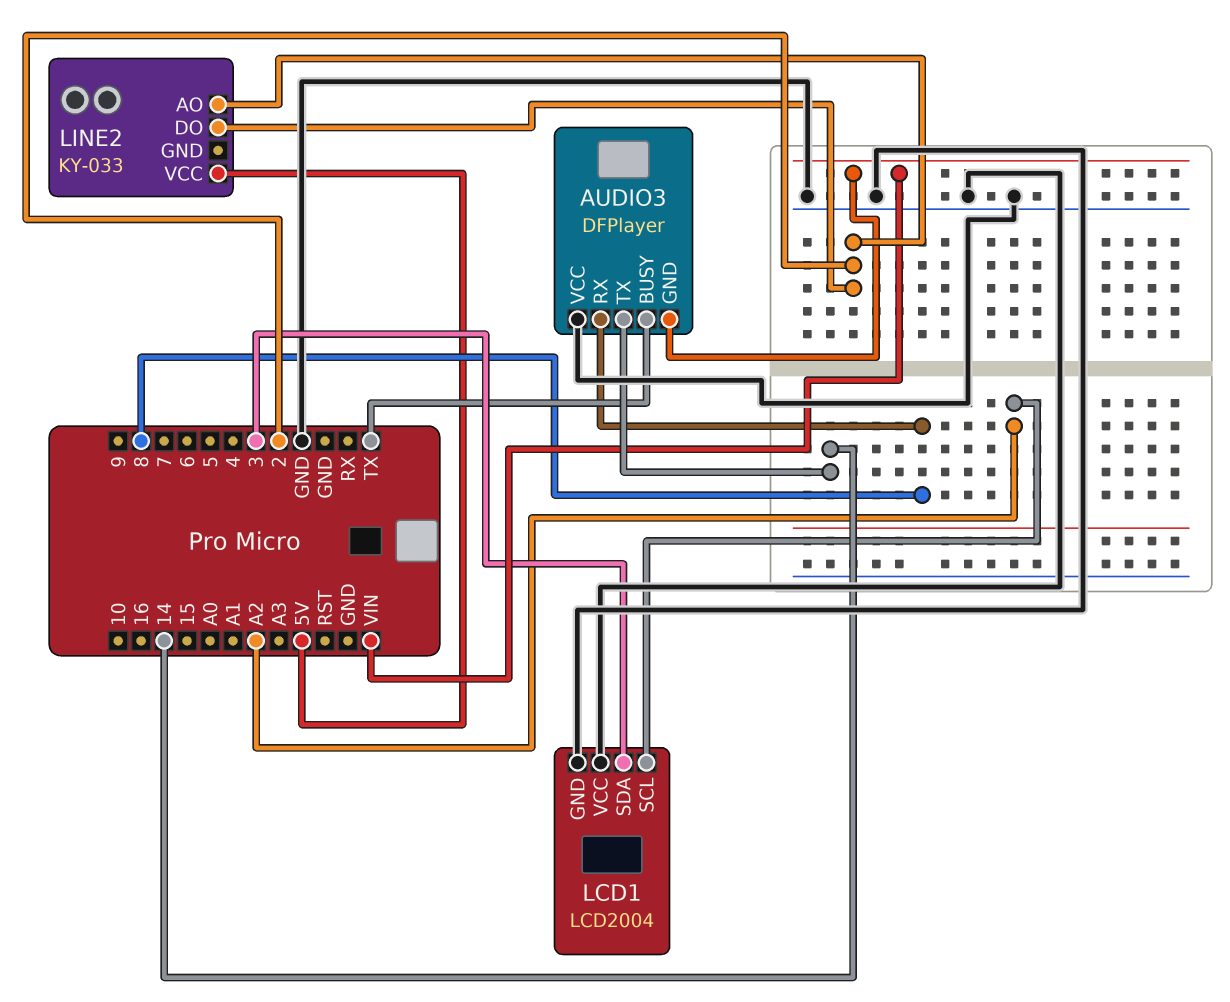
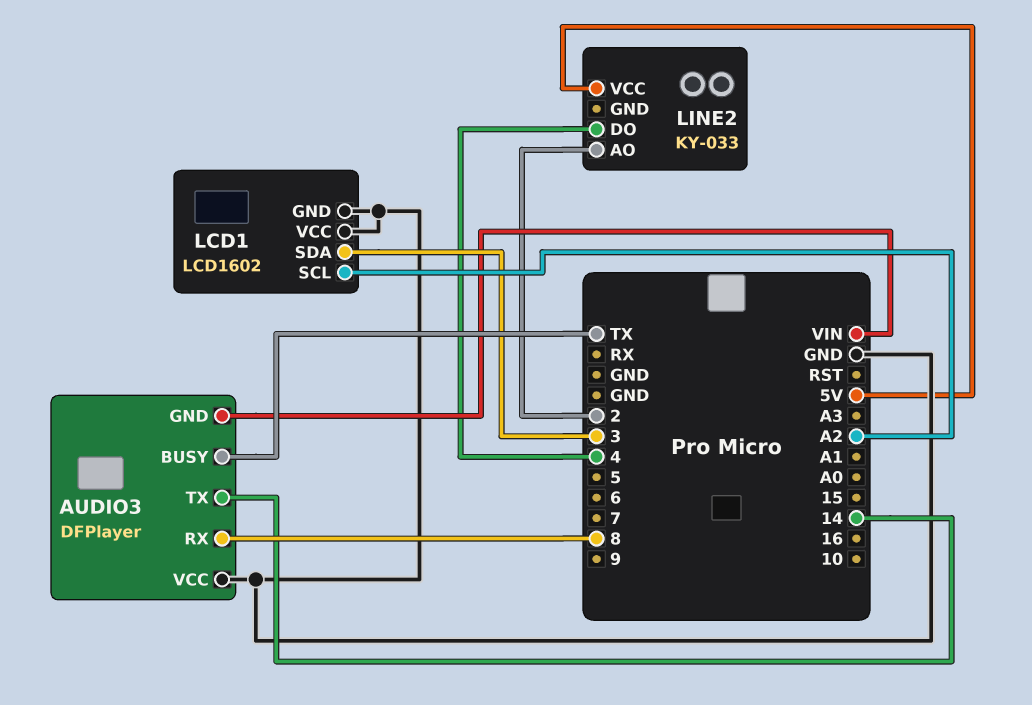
LCD1: LCD2004 -> LCD1602
LINE2 pin DO: 2 -> 4

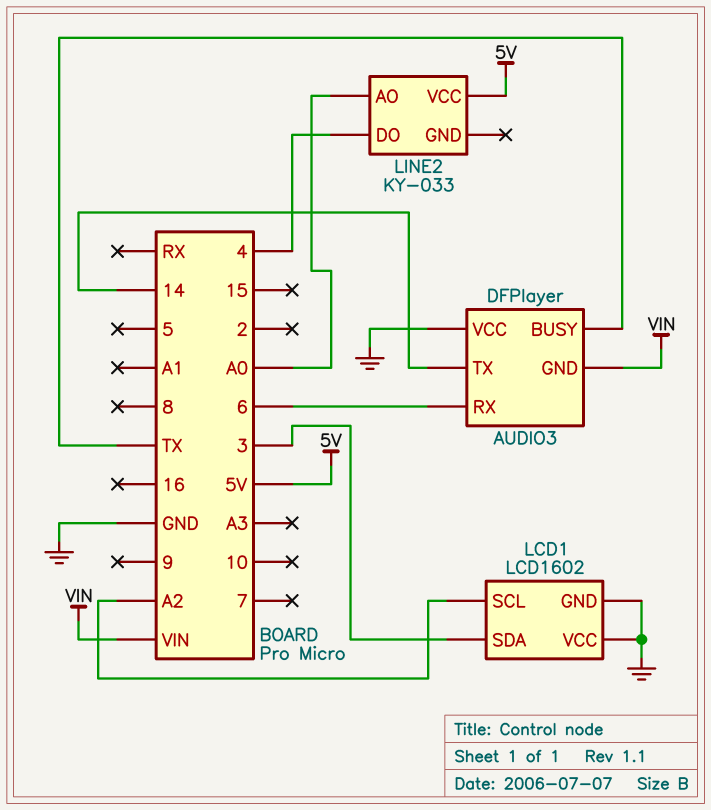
AUDIO3 pin RX: 8 -> 6
LINE2 pin AO: 2 -> A0

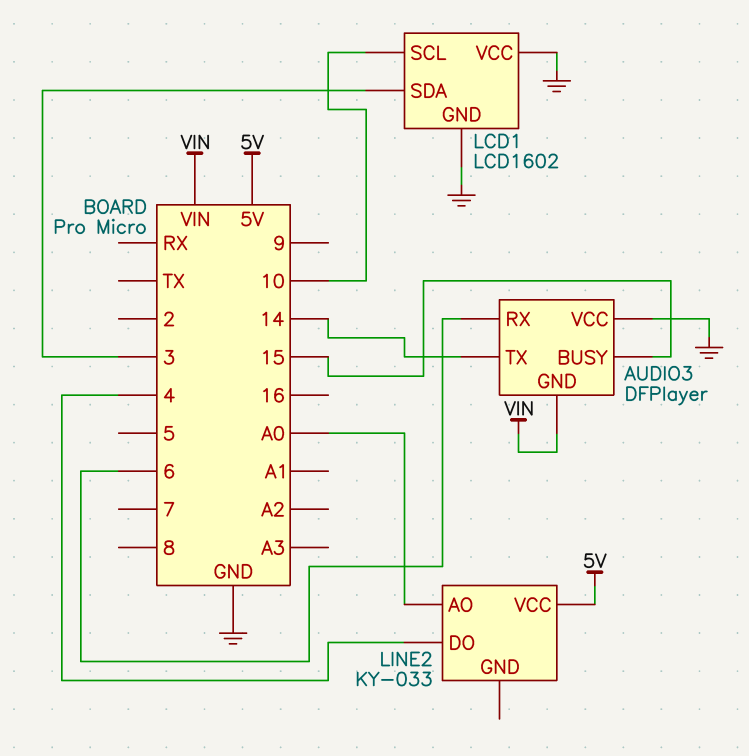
AUDIO3 pin BUSY: TX -> 15
LCD1 pin SCL: A2 -> 10

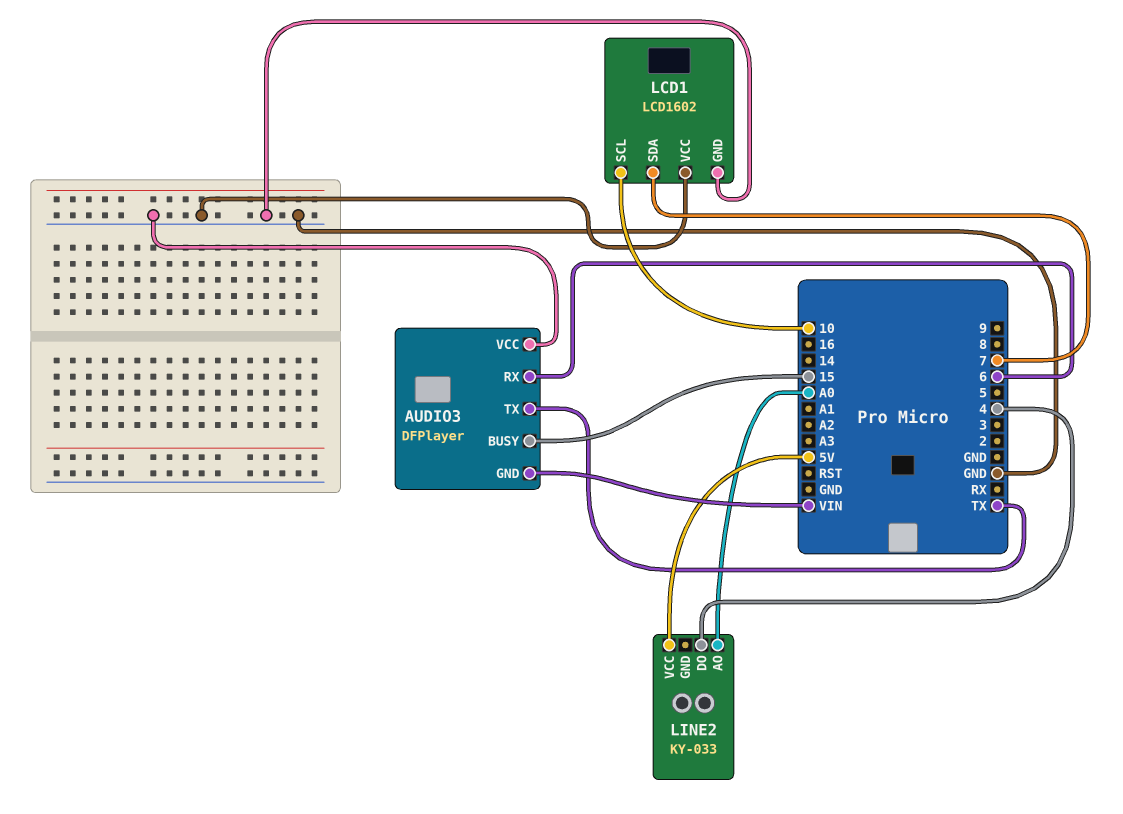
AUDIO3 pin TX: 14 -> TX
LCD1 pin SDA: 3 -> 7

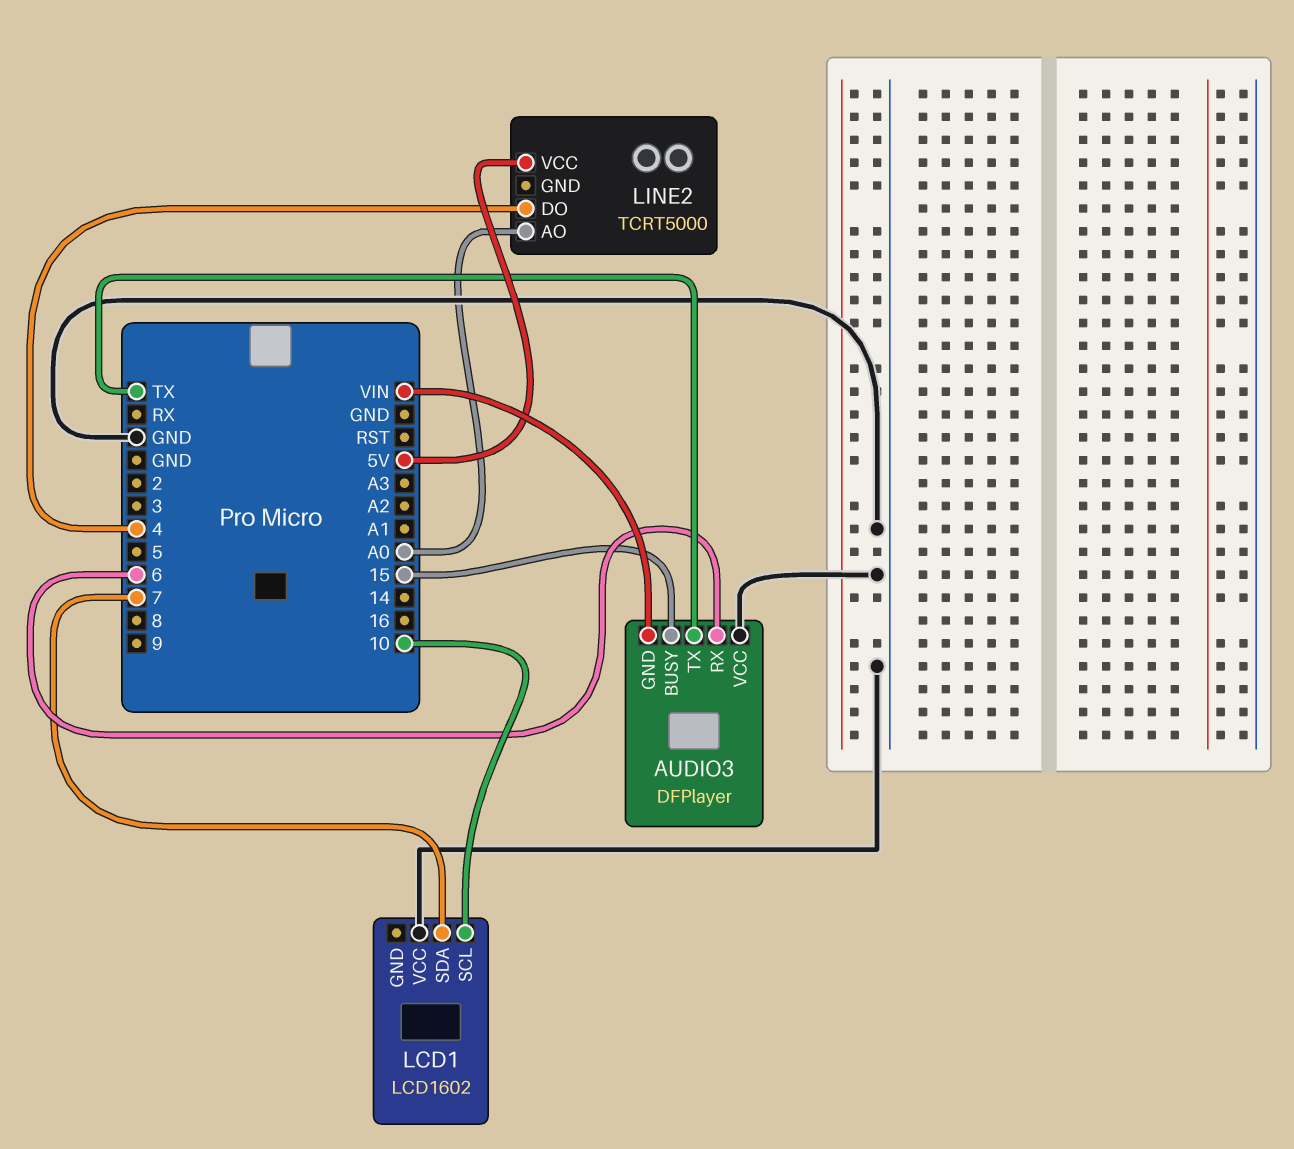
LCD1 pin GND: GND -> none
LINE2: KY-033 -> TCRT5000

